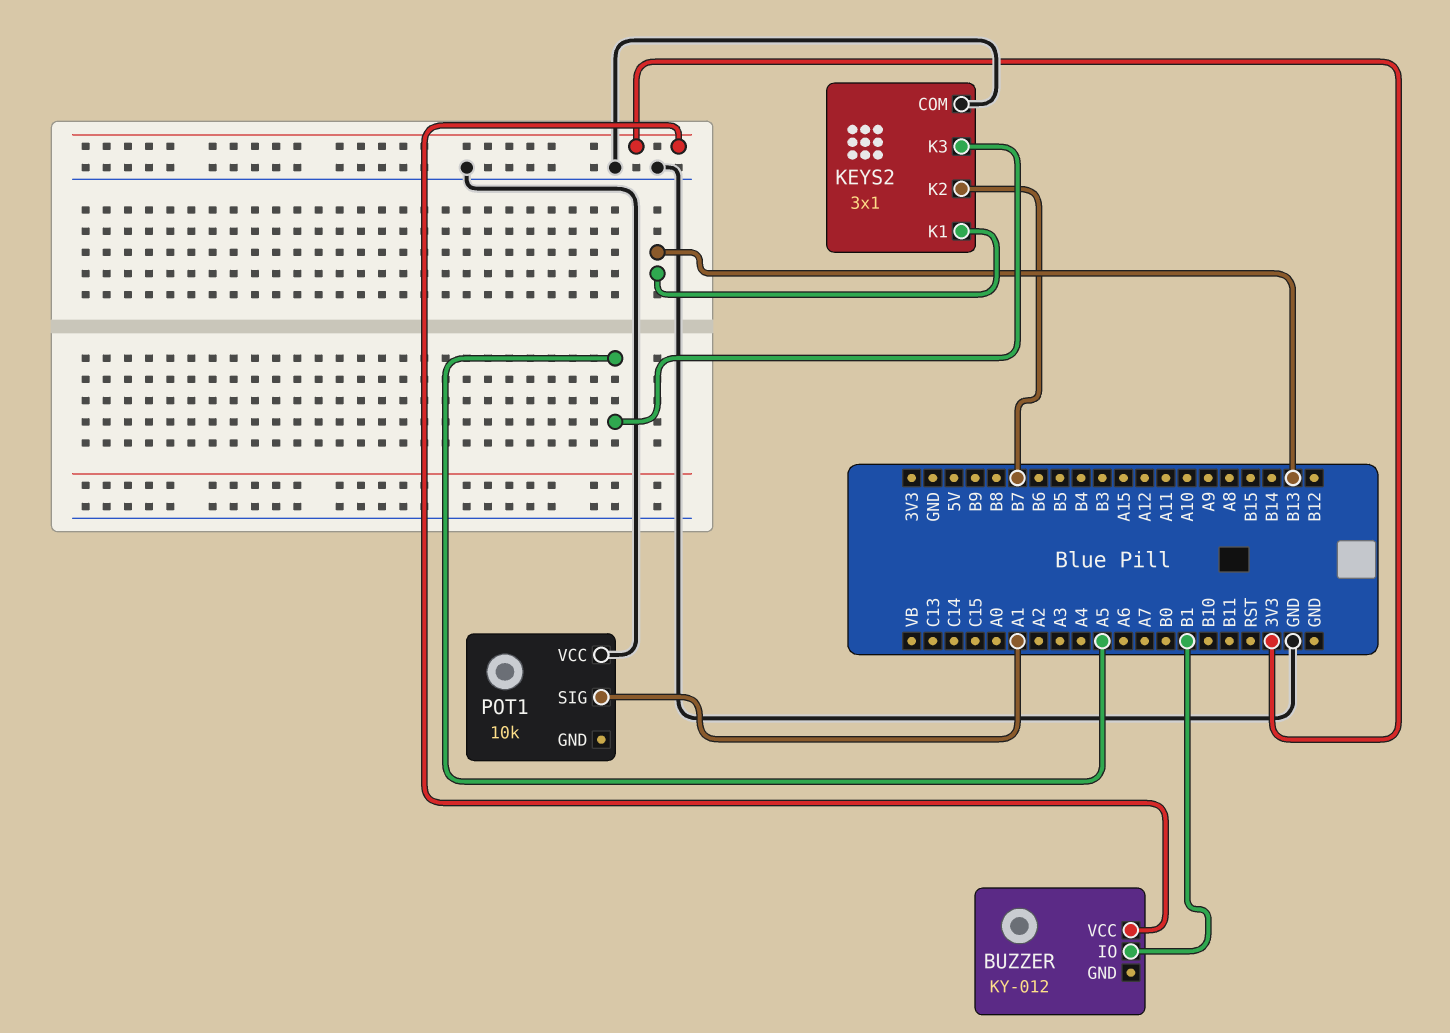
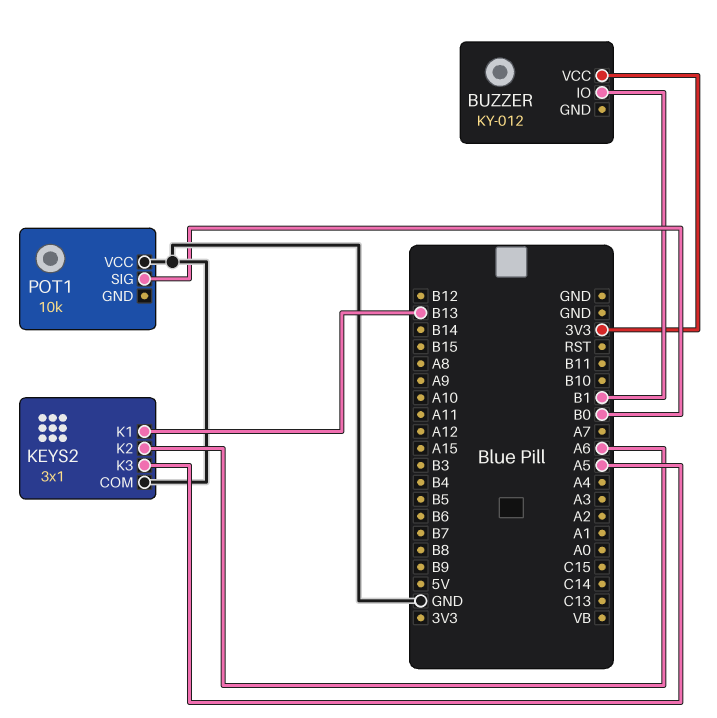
KEYS2 pin K2: B7 -> A6
POT1 pin SIG: A1 -> B0

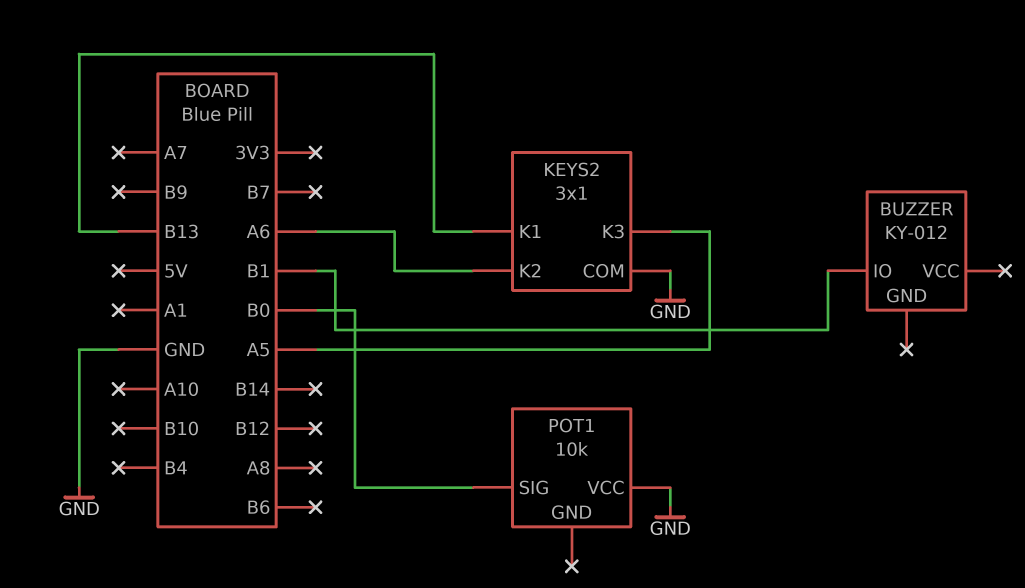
BUZZER pin VCC: 3V3 -> none

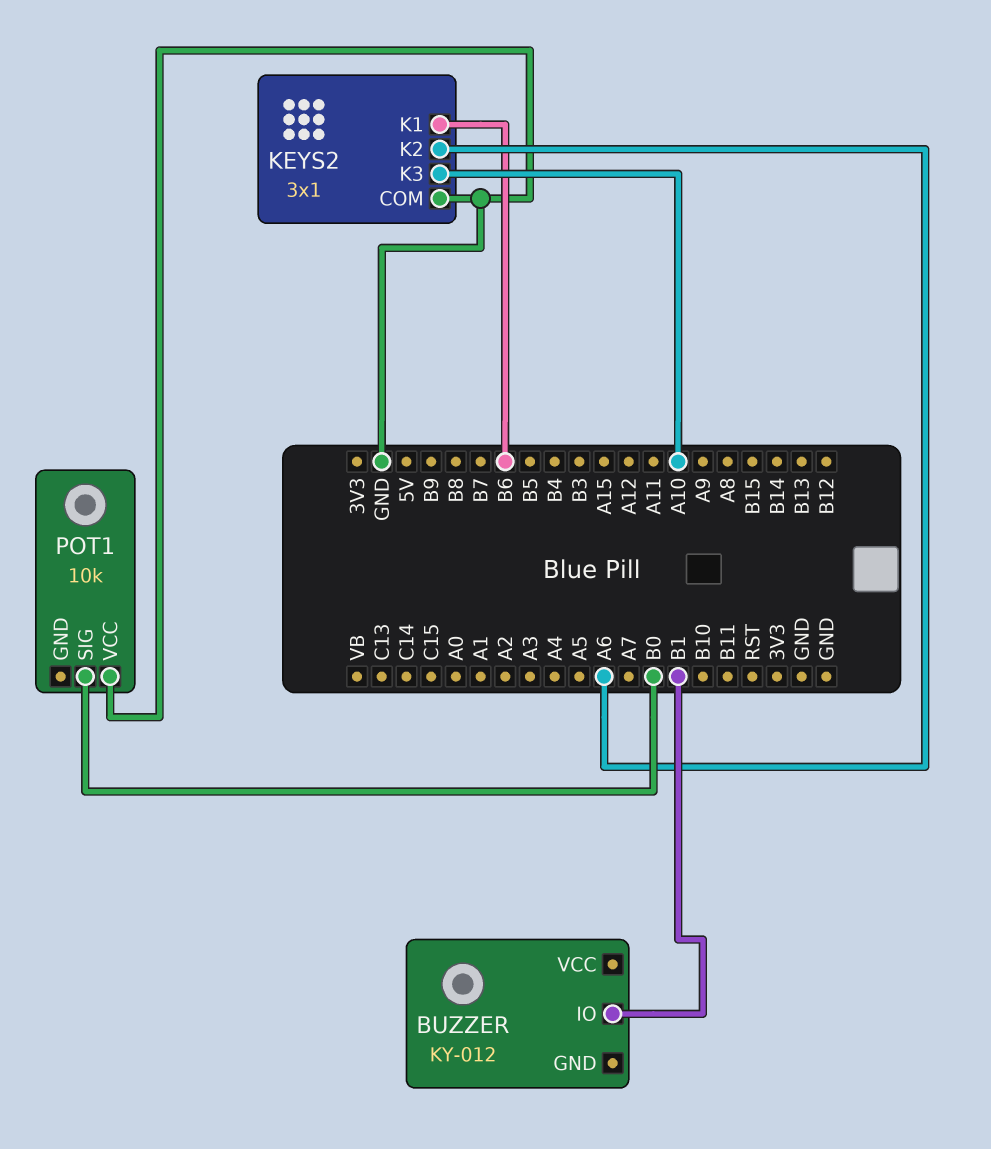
KEYS2 pin K1: B13 -> B6
KEYS2 pin K3: A5 -> A10

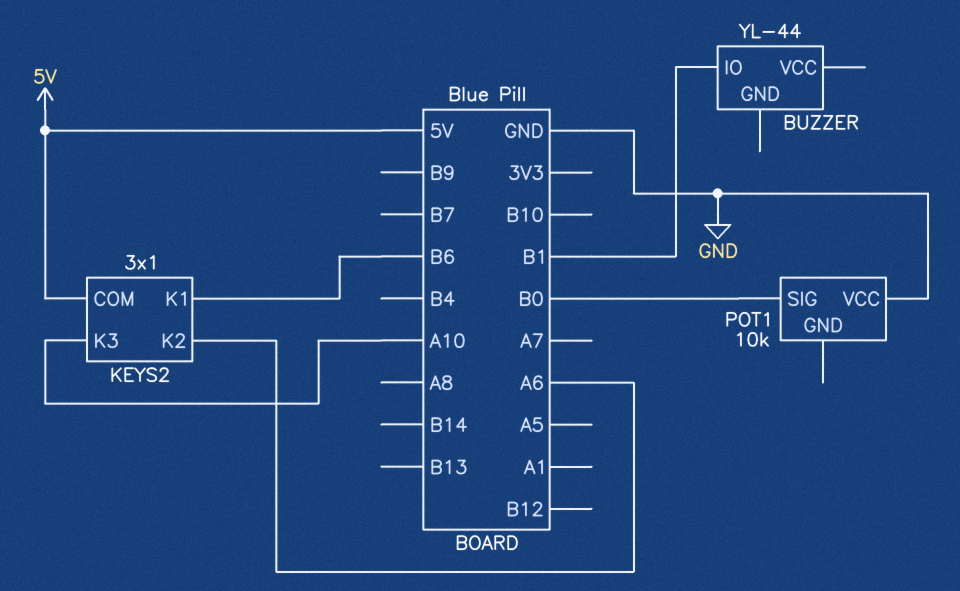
BUZZER: KY-012 -> YL-44
KEYS2 pin COM: GND -> 5V

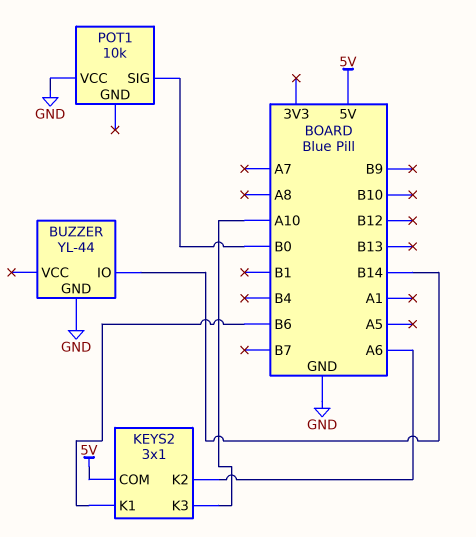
BUZZER pin GND: none -> GND
BUZZER pin IO: B1 -> B14

